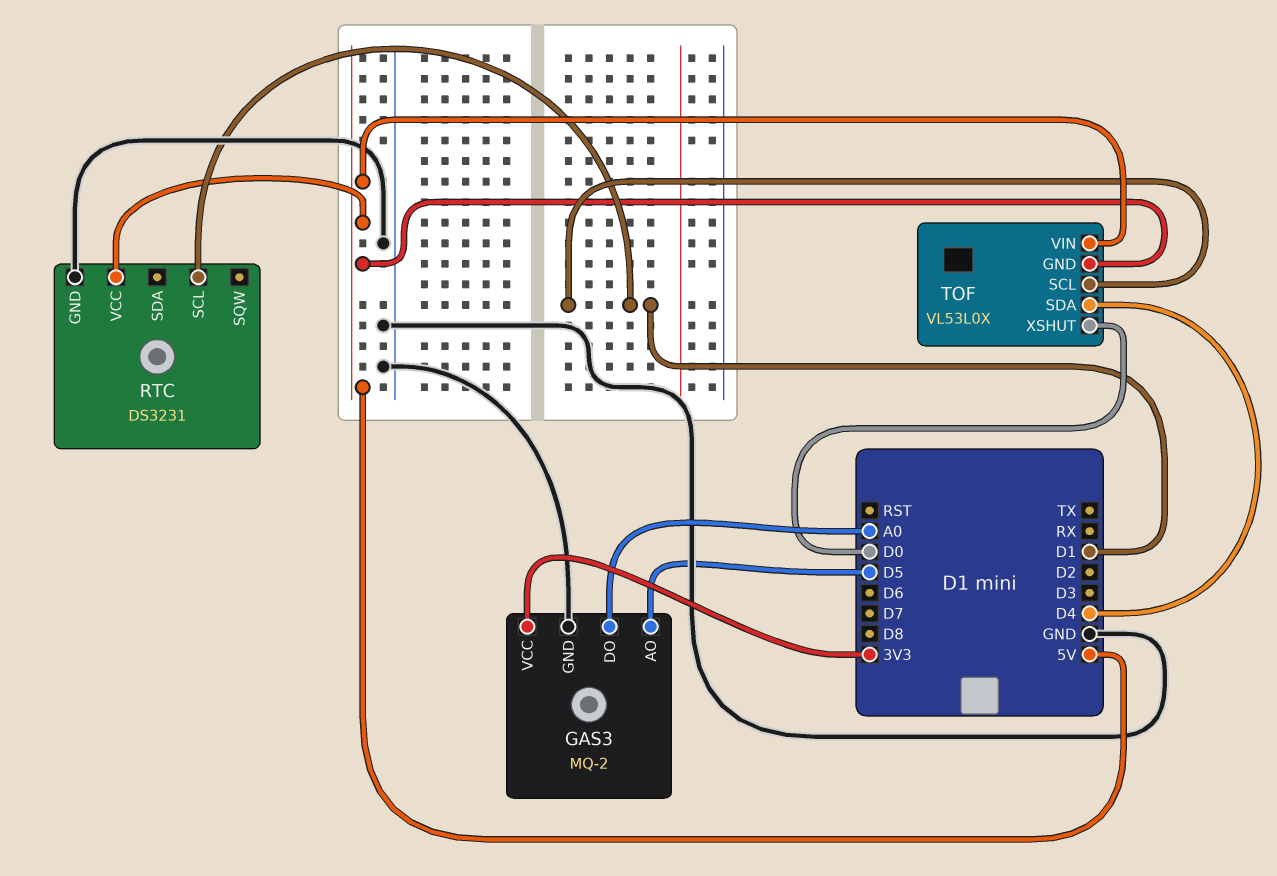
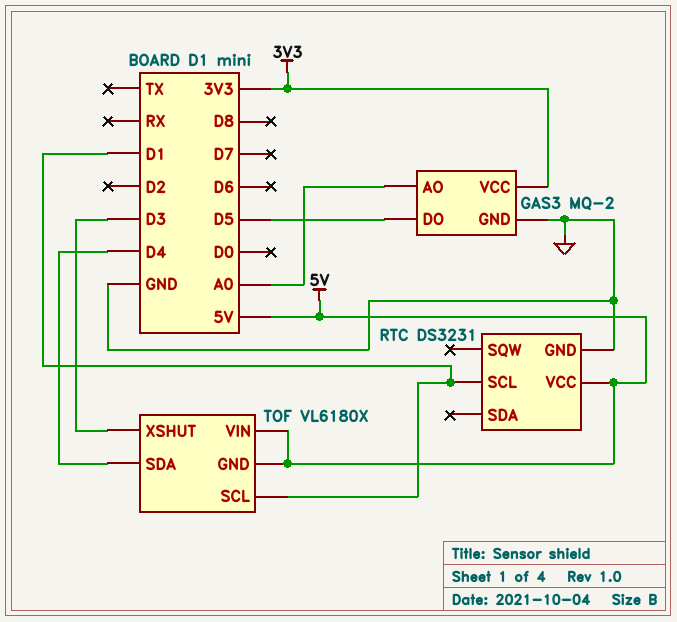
GAS3 pin AO: D5 -> A0
GAS3 pin DO: A0 -> D5
TOF: VL53L0X -> VL6180X
TOF pin XSHUT: D0 -> D3

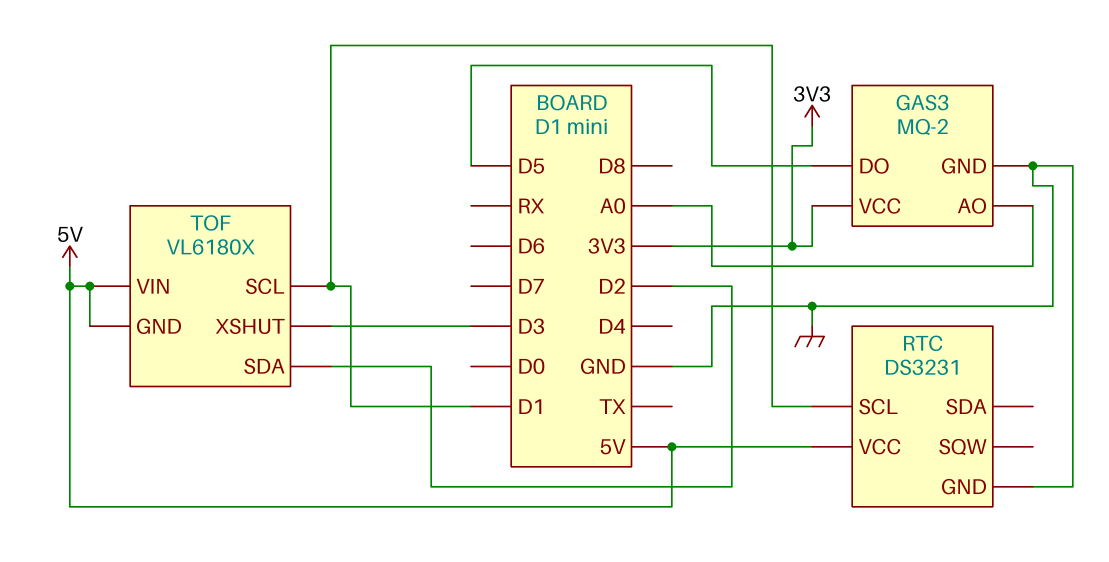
TOF pin SDA: D4 -> D2

